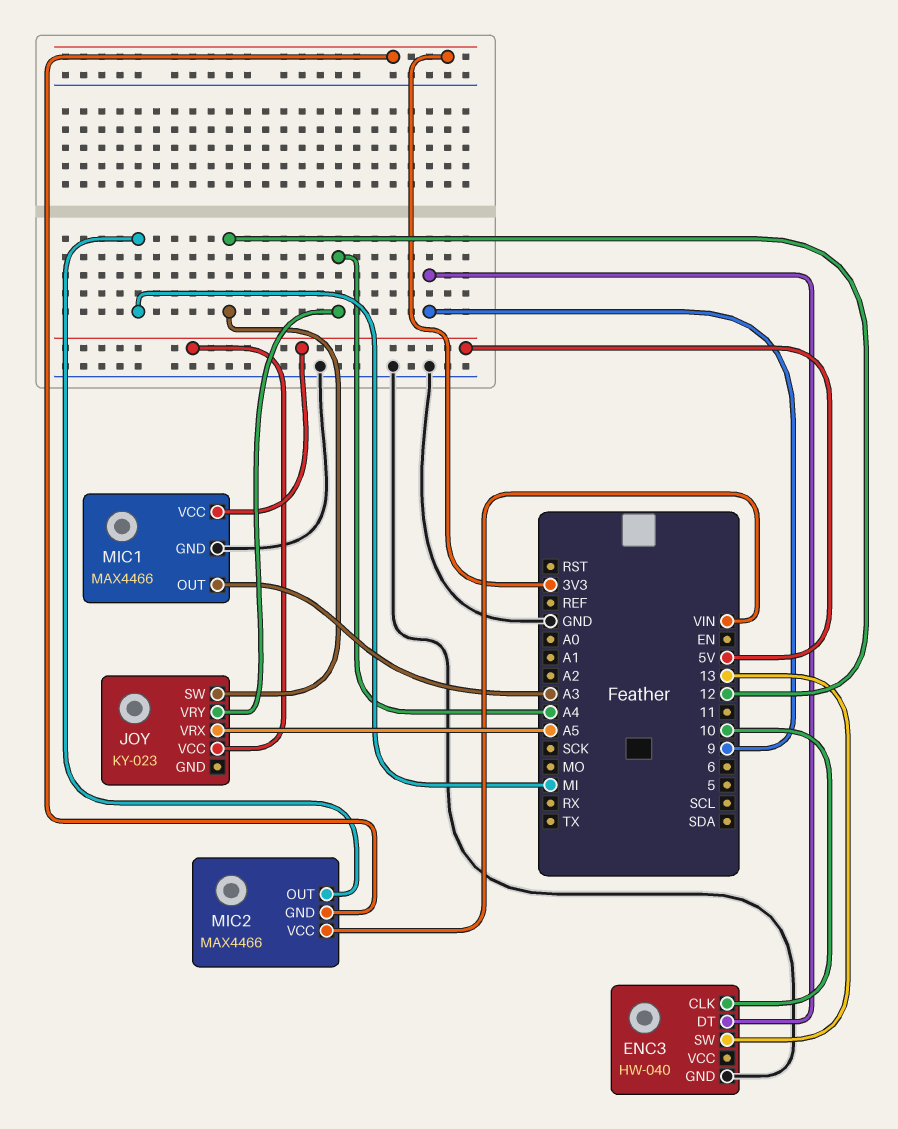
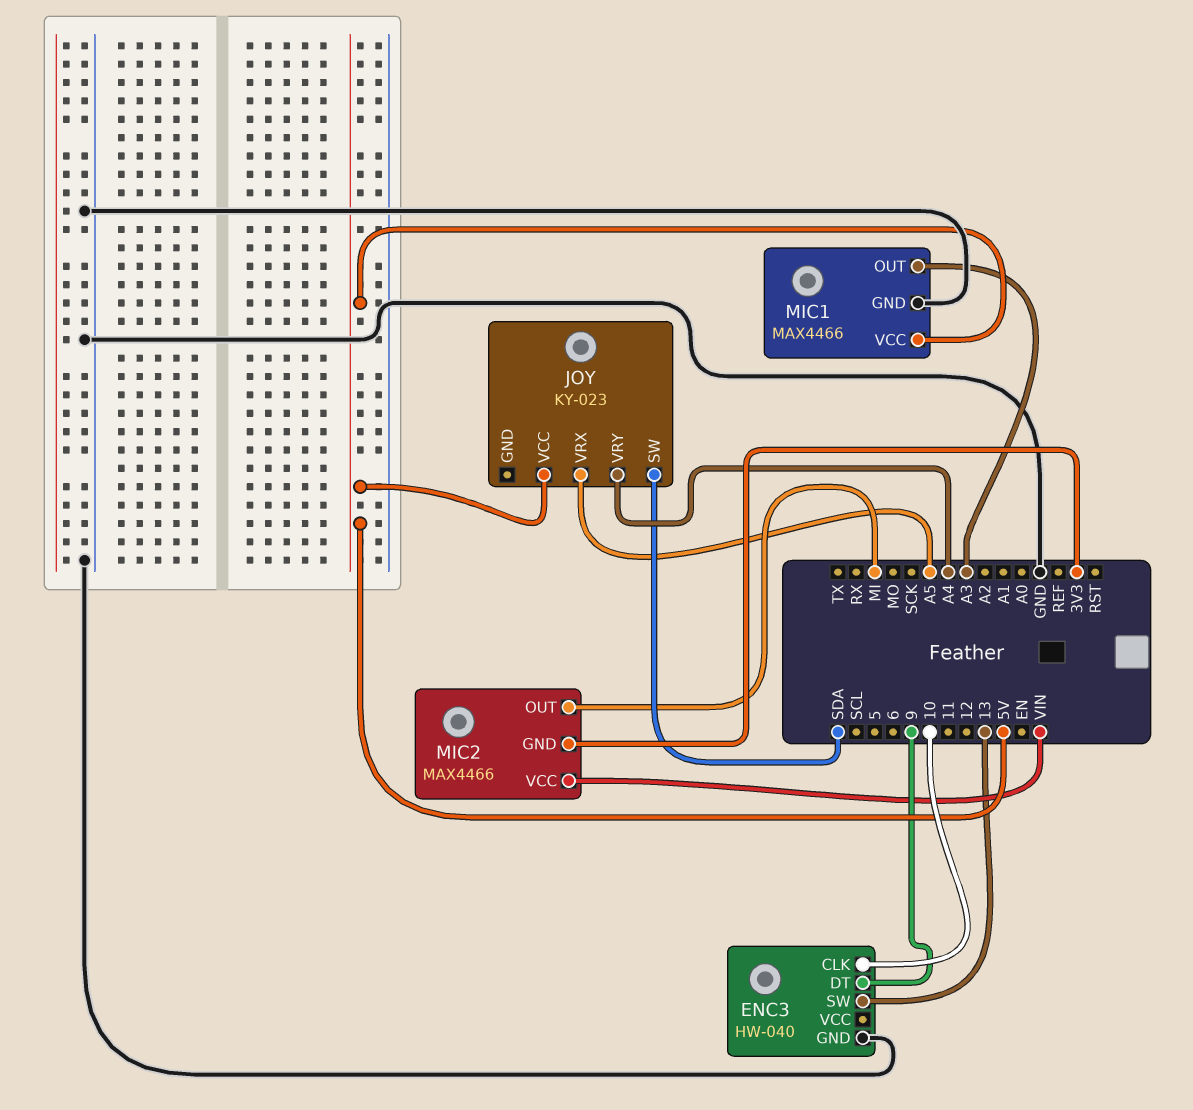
JOY pin SW: 12 -> SDA

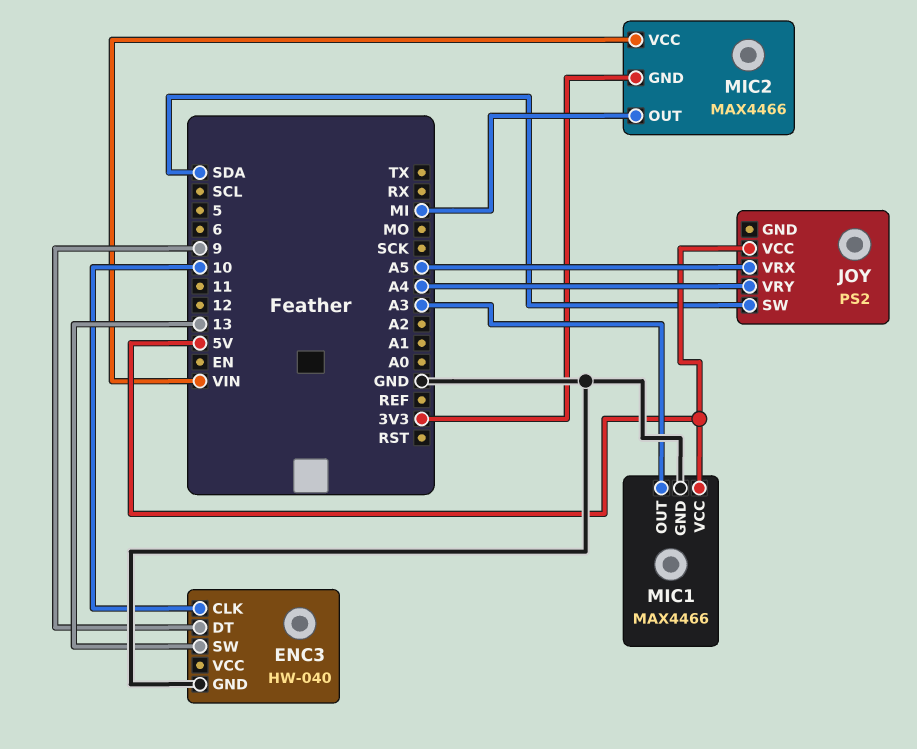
JOY: KY-023 -> PS2

